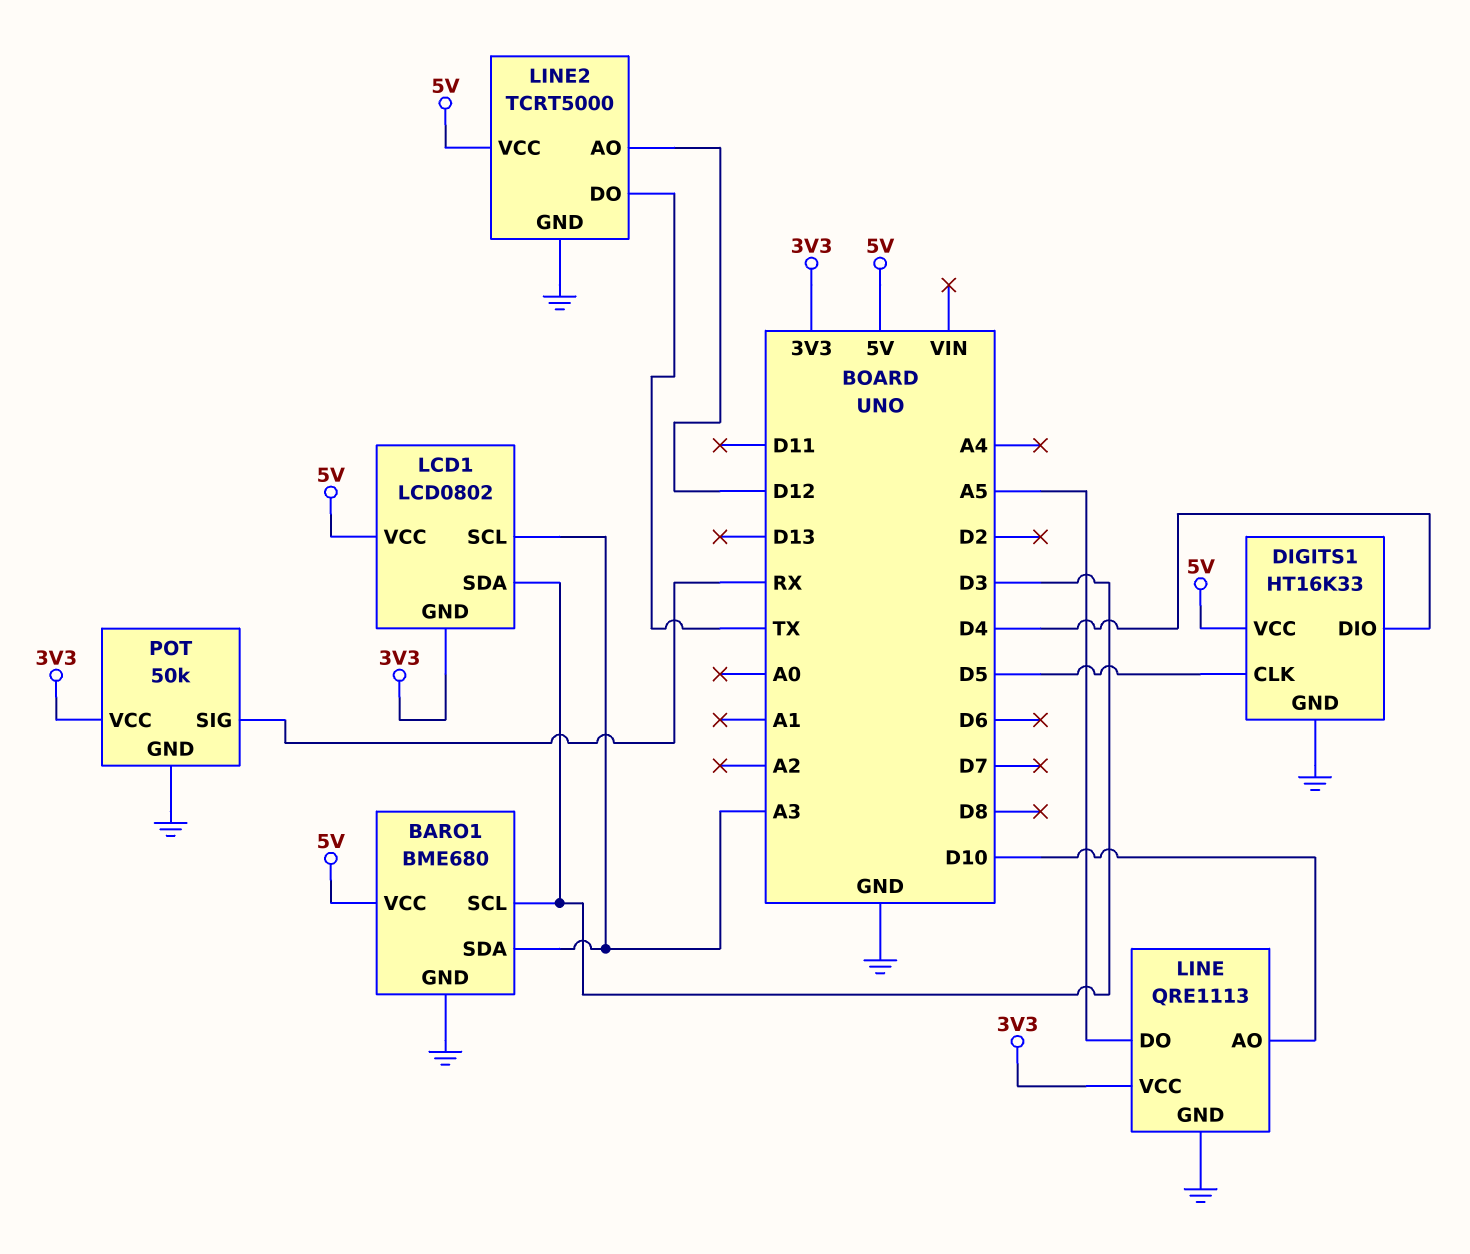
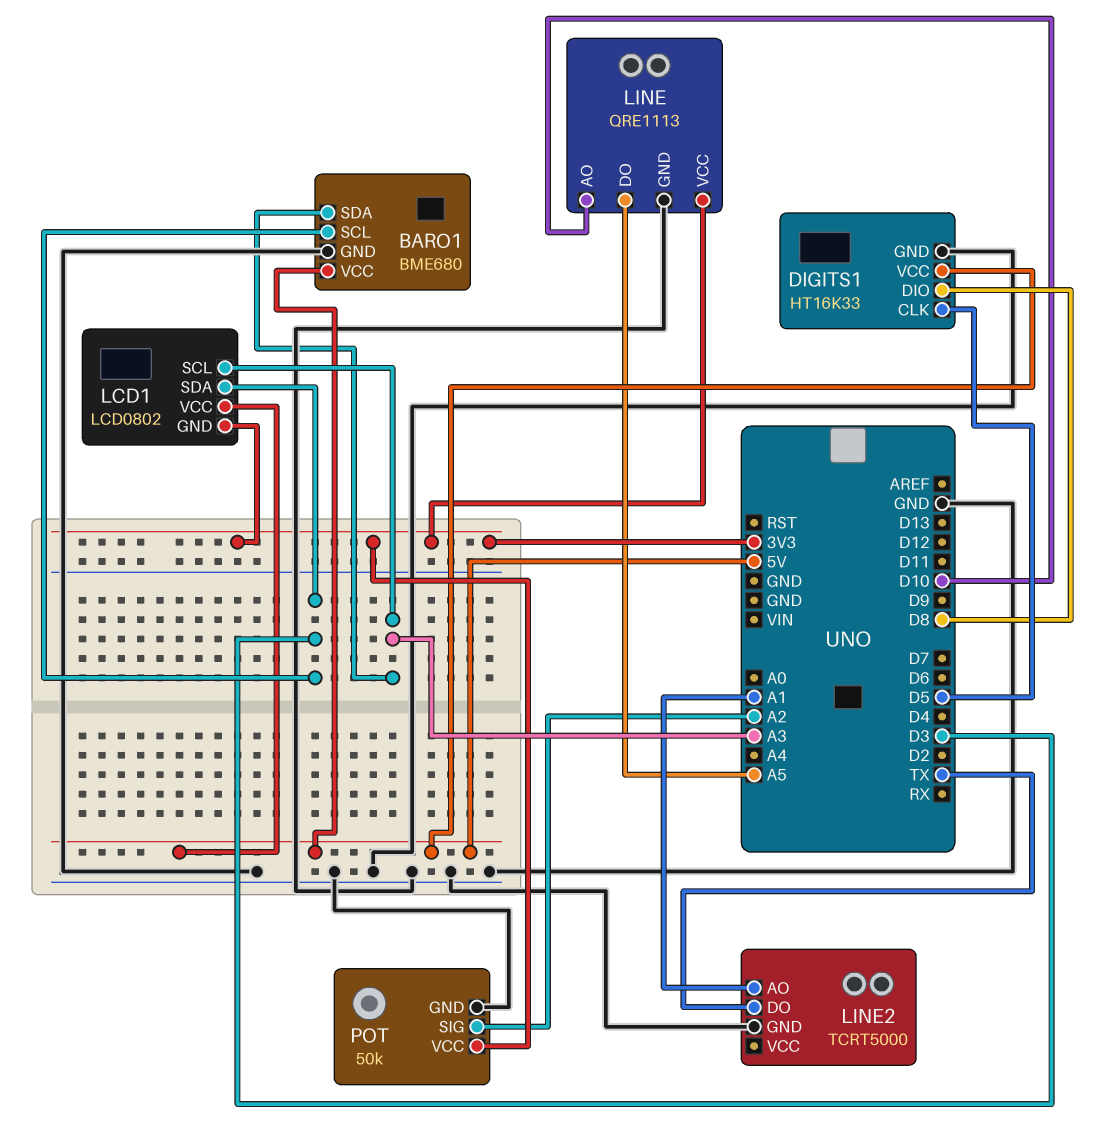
DIGITS1 pin DIO: D4 -> D8
LINE2 pin AO: D12 -> A1
LINE2 pin VCC: 5V -> none
POT pin SIG: RX -> A2

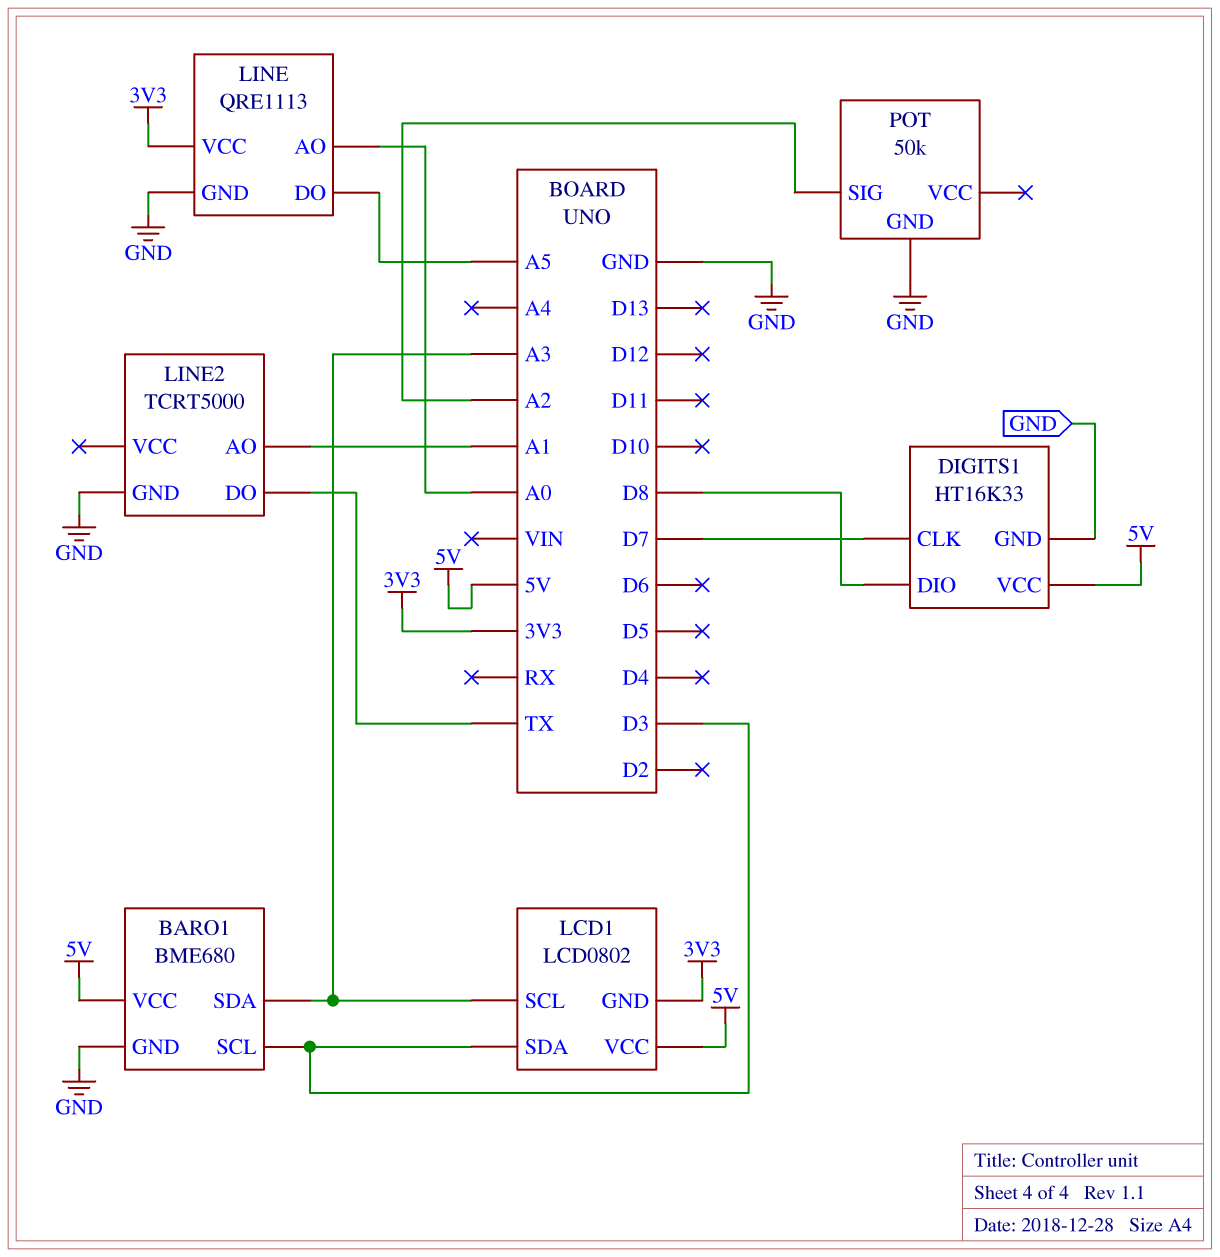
DIGITS1 pin CLK: D5 -> D7
LINE pin AO: D10 -> A0
POT pin VCC: 3V3 -> none

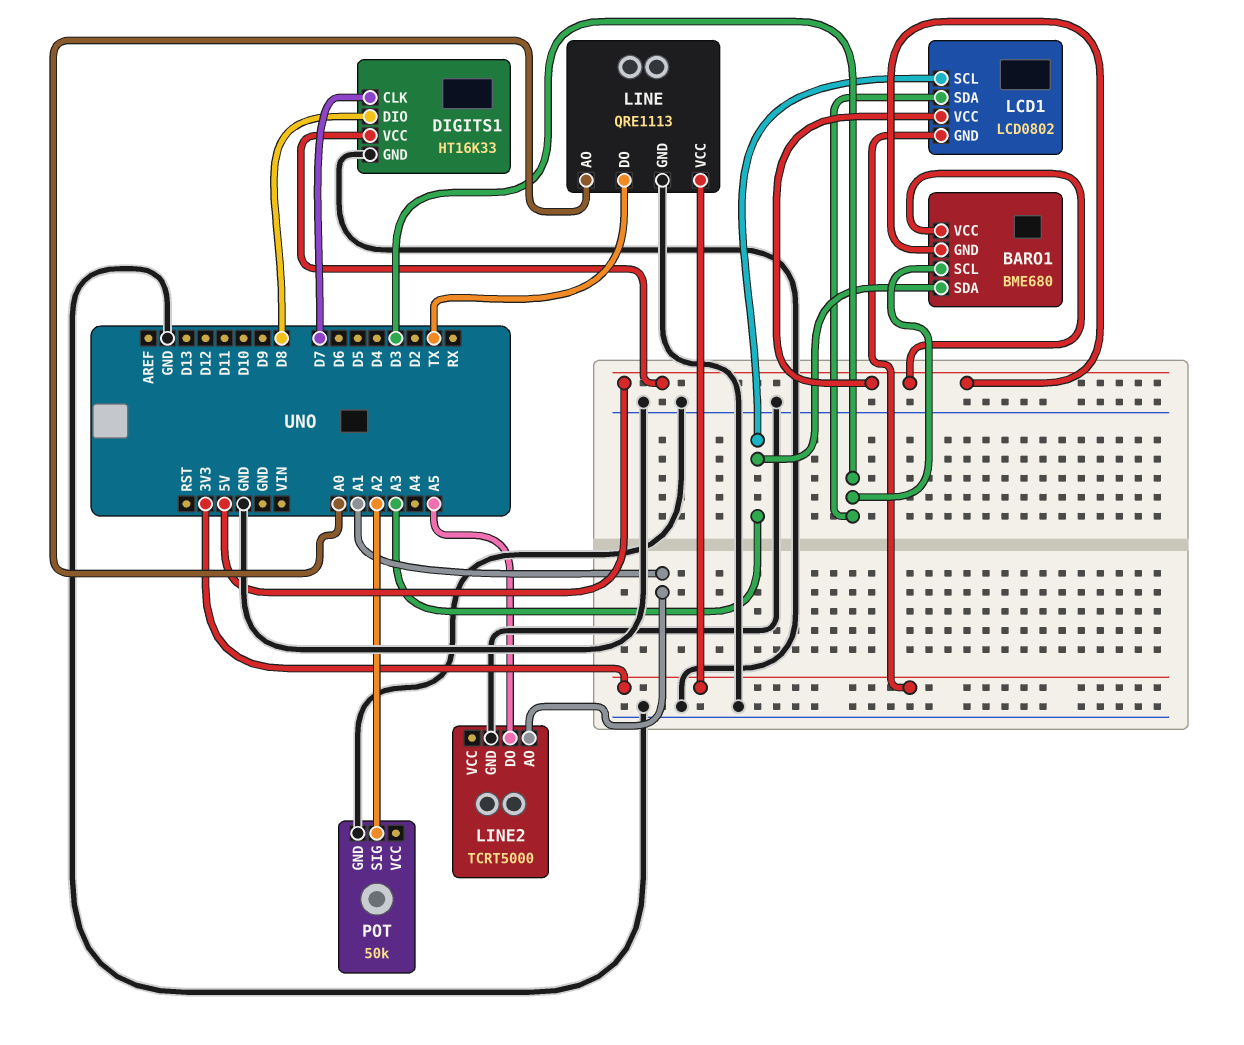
BARO1 pin GND: GND -> 5V
LINE pin DO: A5 -> TX
LINE2 pin DO: TX -> A5

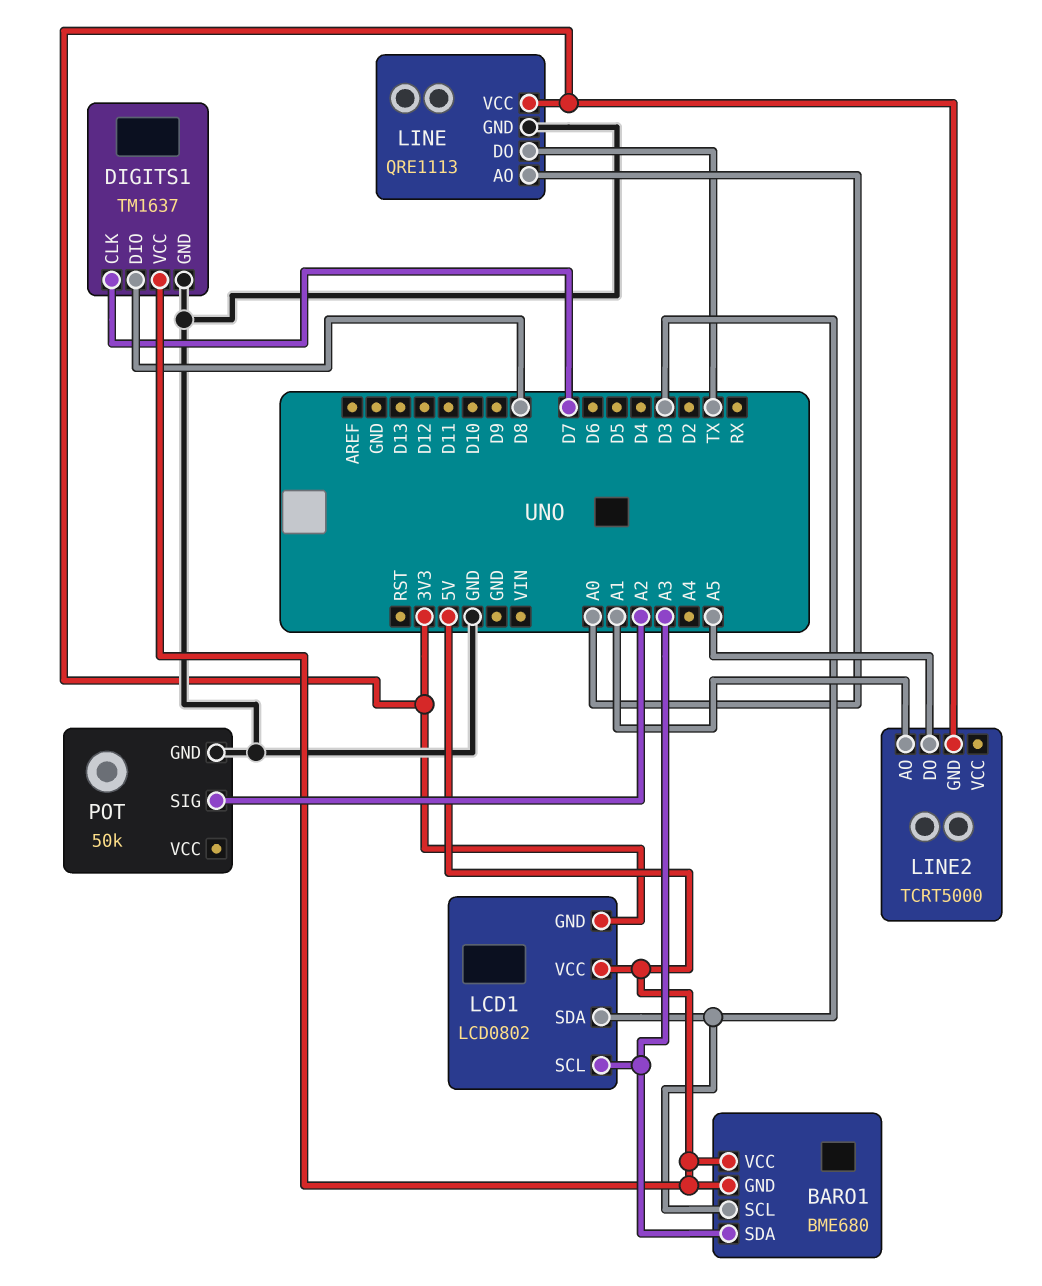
DIGITS1: HT16K33 -> TM1637
LINE2 pin GND: GND -> 3V3

